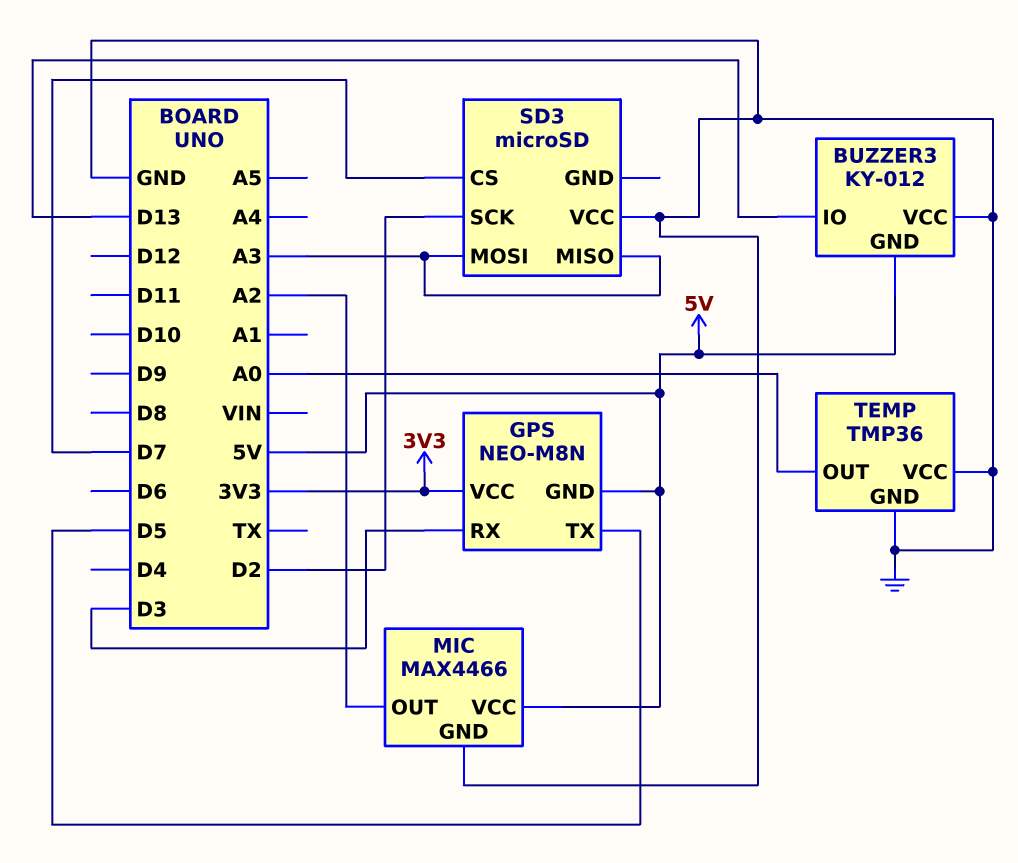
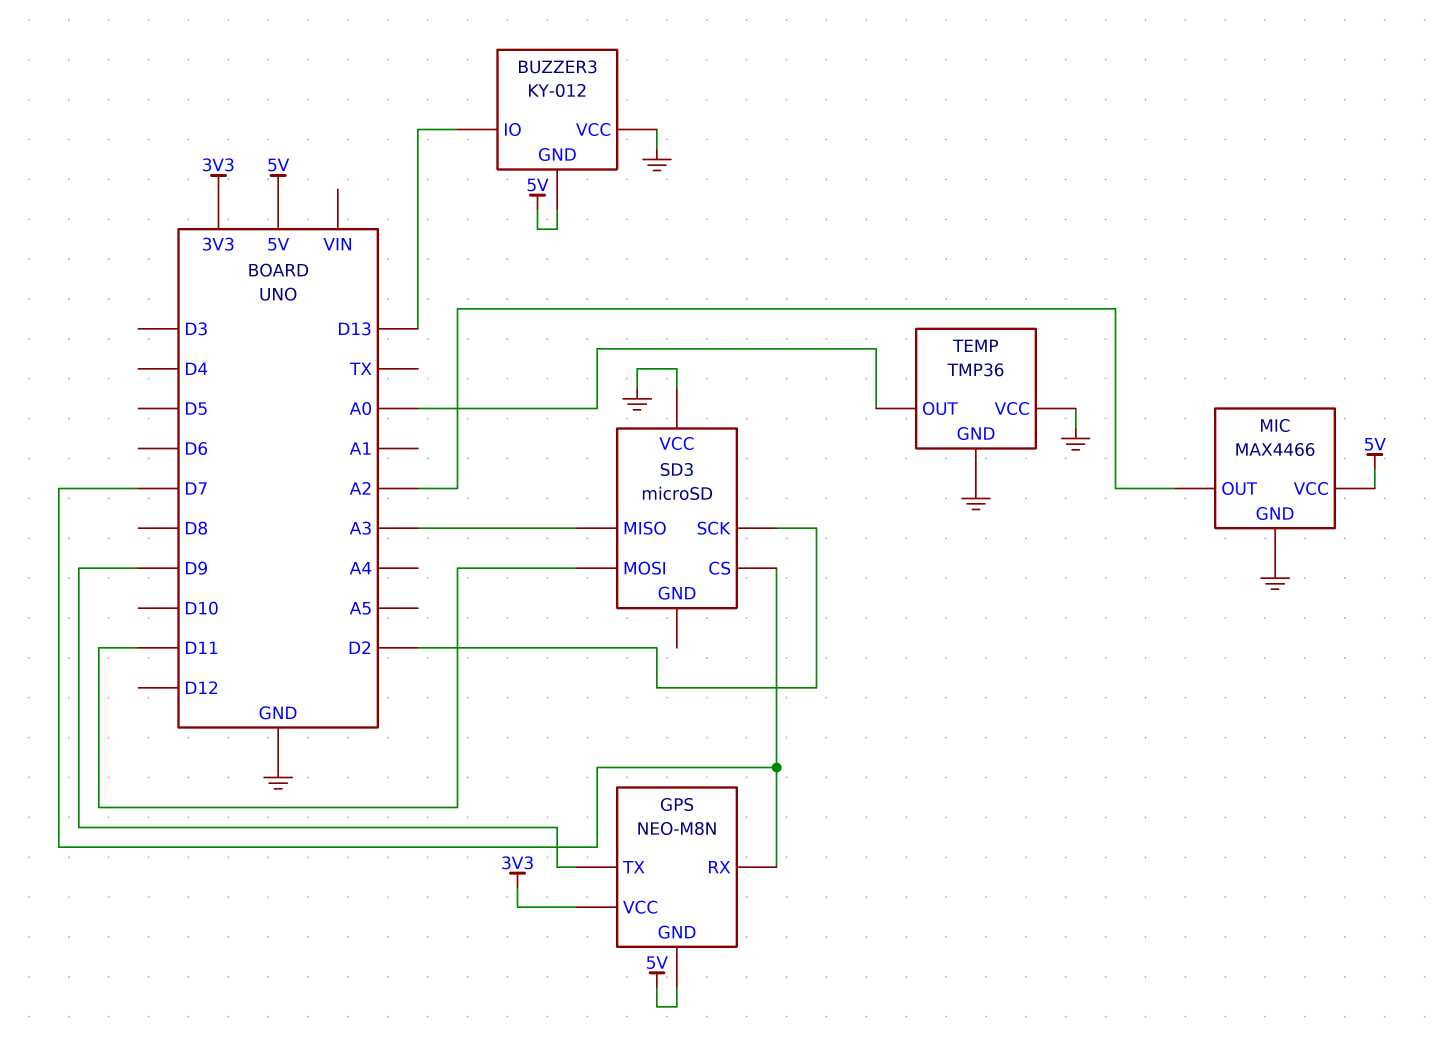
GPS pin RX: D3 -> D7
GPS pin TX: D5 -> D9
SD3 pin MOSI: A3 -> D11

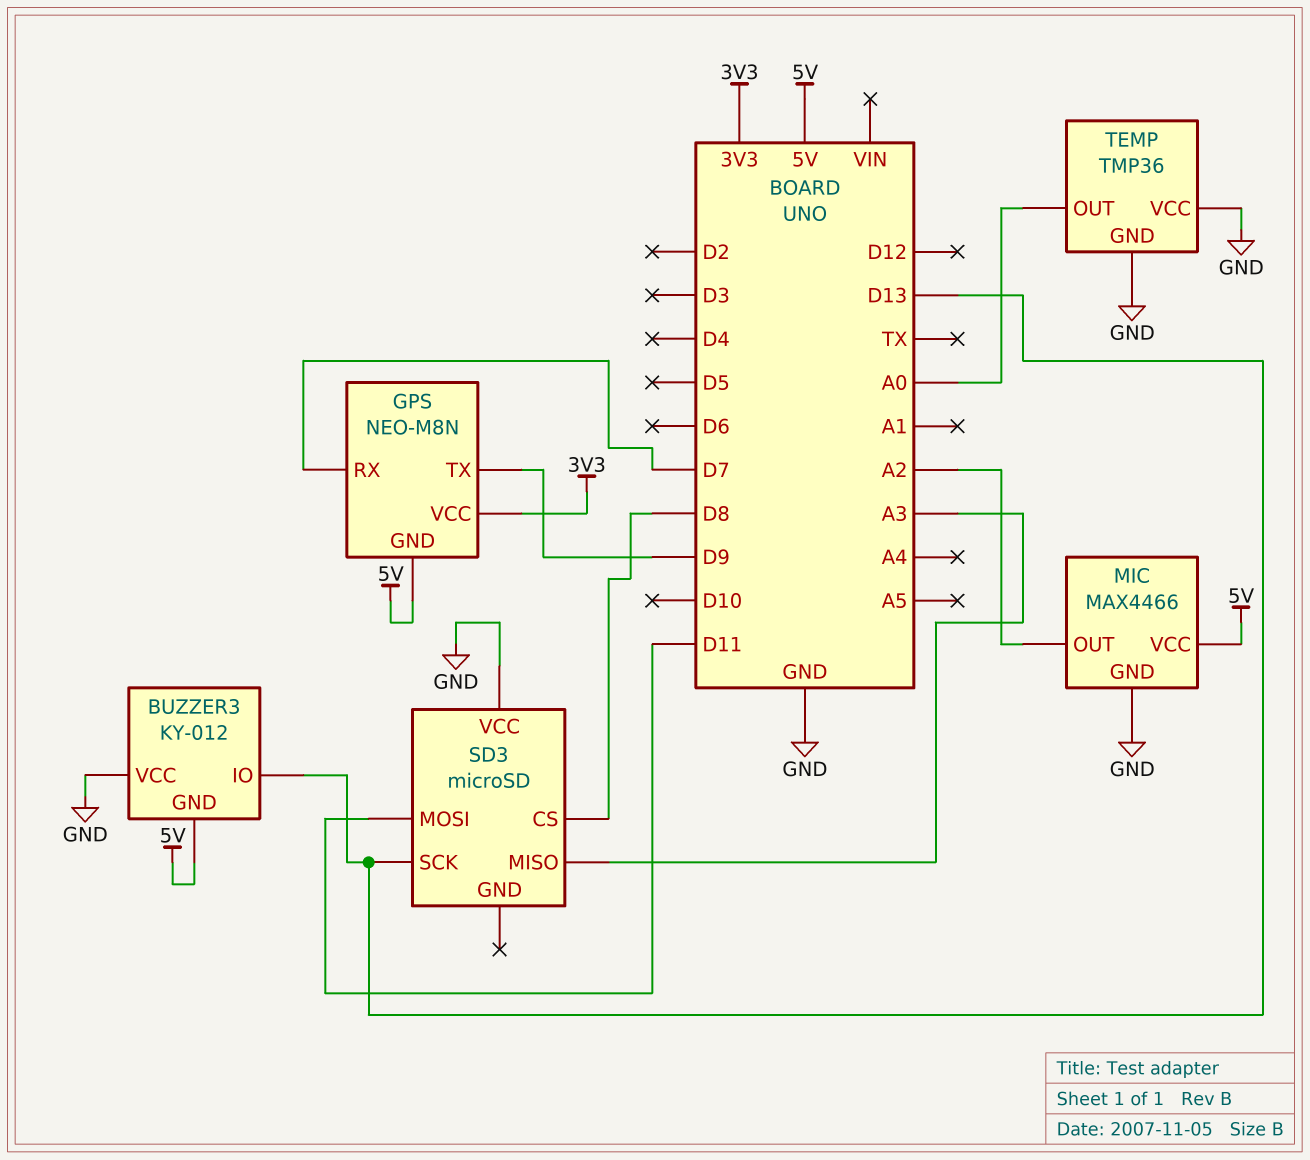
SD3 pin CS: D7 -> D8
SD3 pin SCK: D2 -> D13

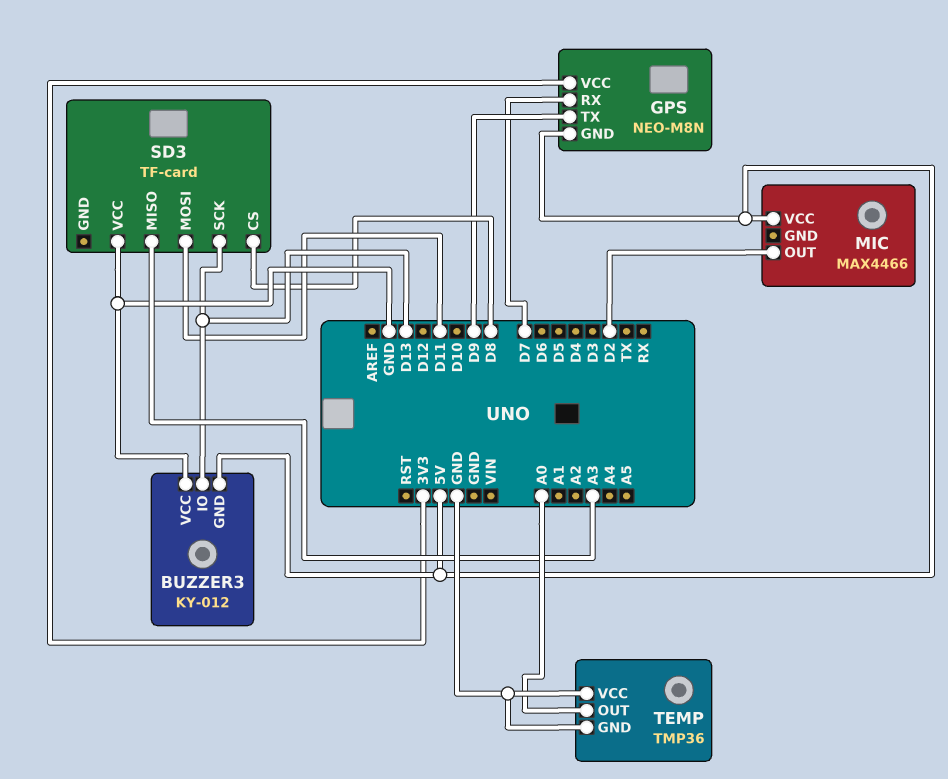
MIC pin GND: GND -> none
MIC pin OUT: A2 -> D2
SD3: microSD -> TF-card

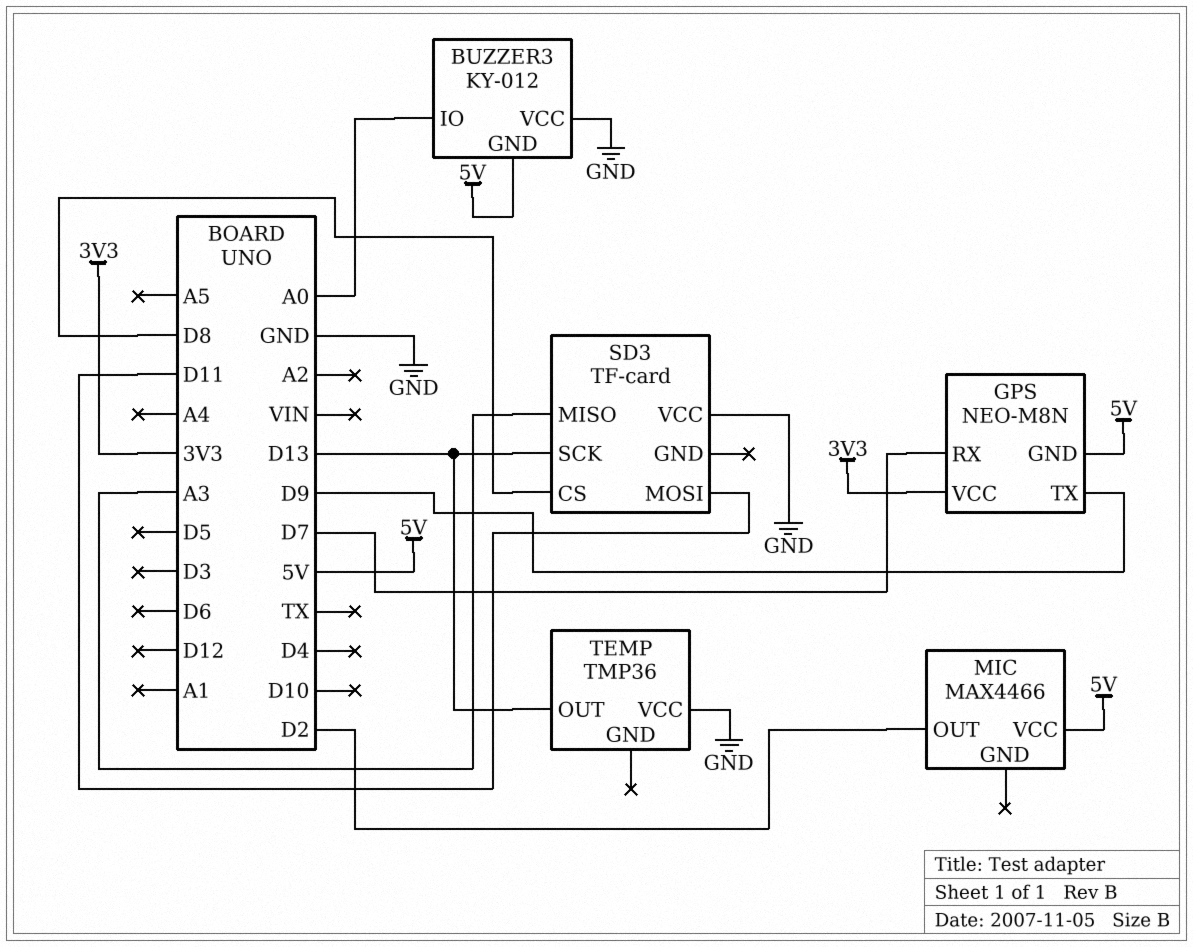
BUZZER3 pin IO: D13 -> A0
TEMP pin GND: GND -> none
TEMP pin OUT: A0 -> D13

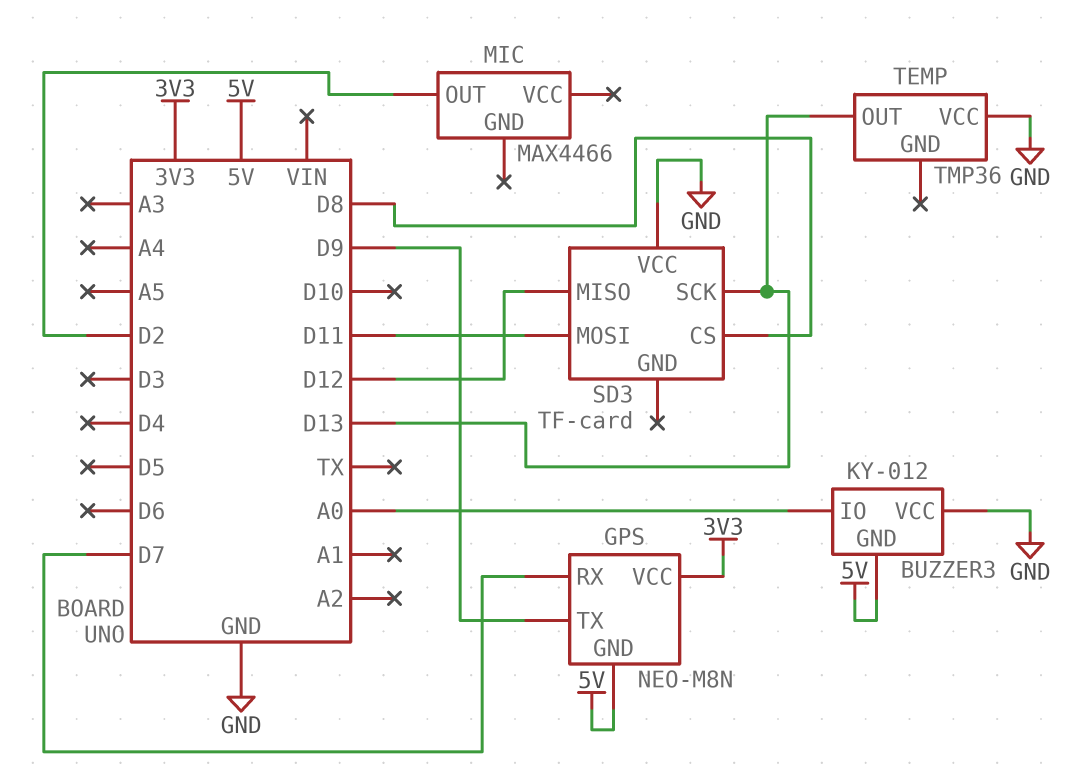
MIC pin VCC: 5V -> none
SD3 pin MISO: A3 -> D12

